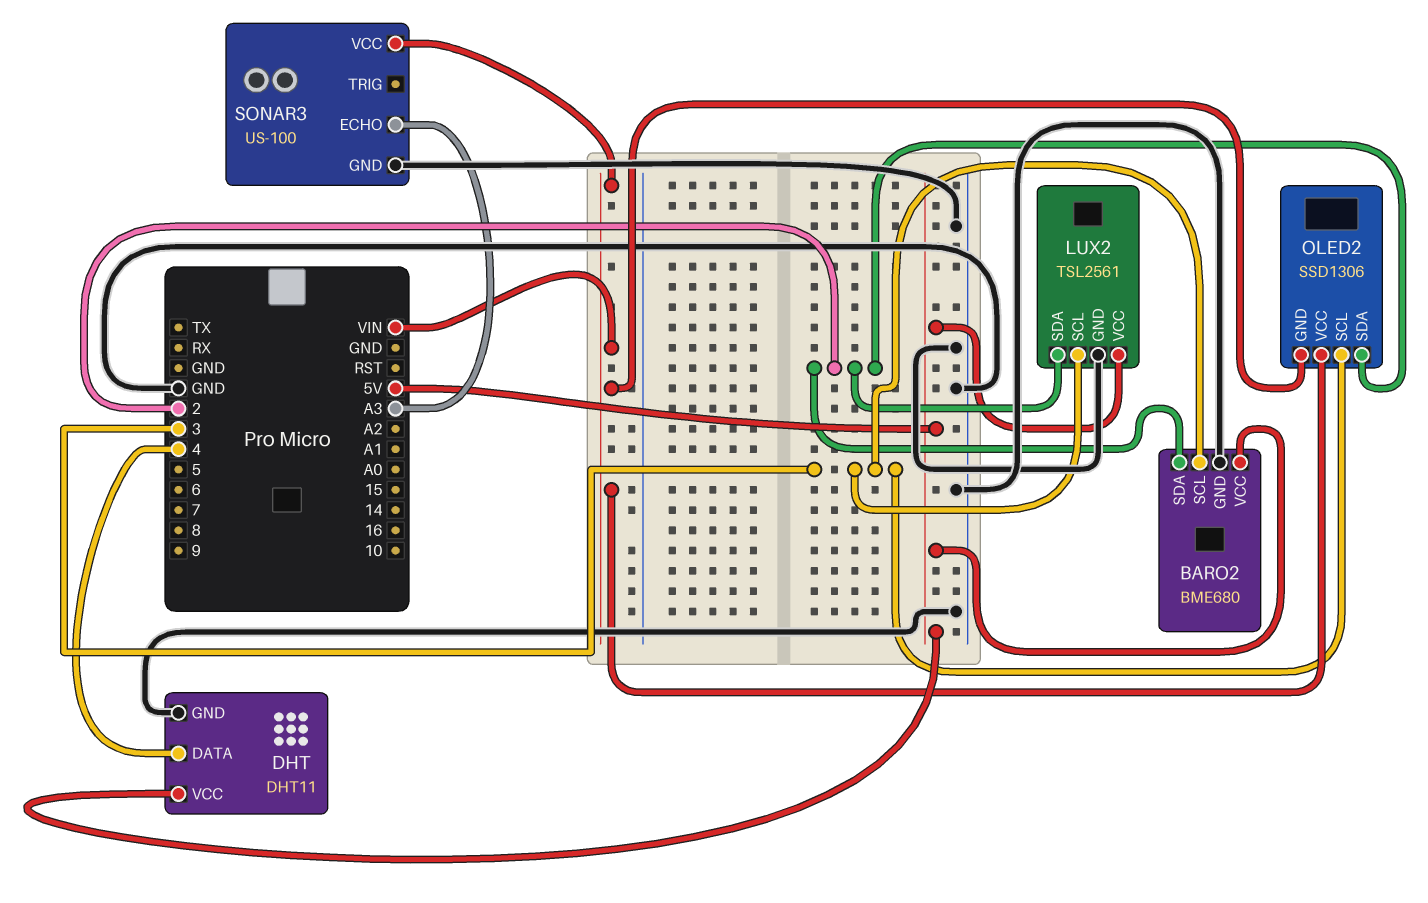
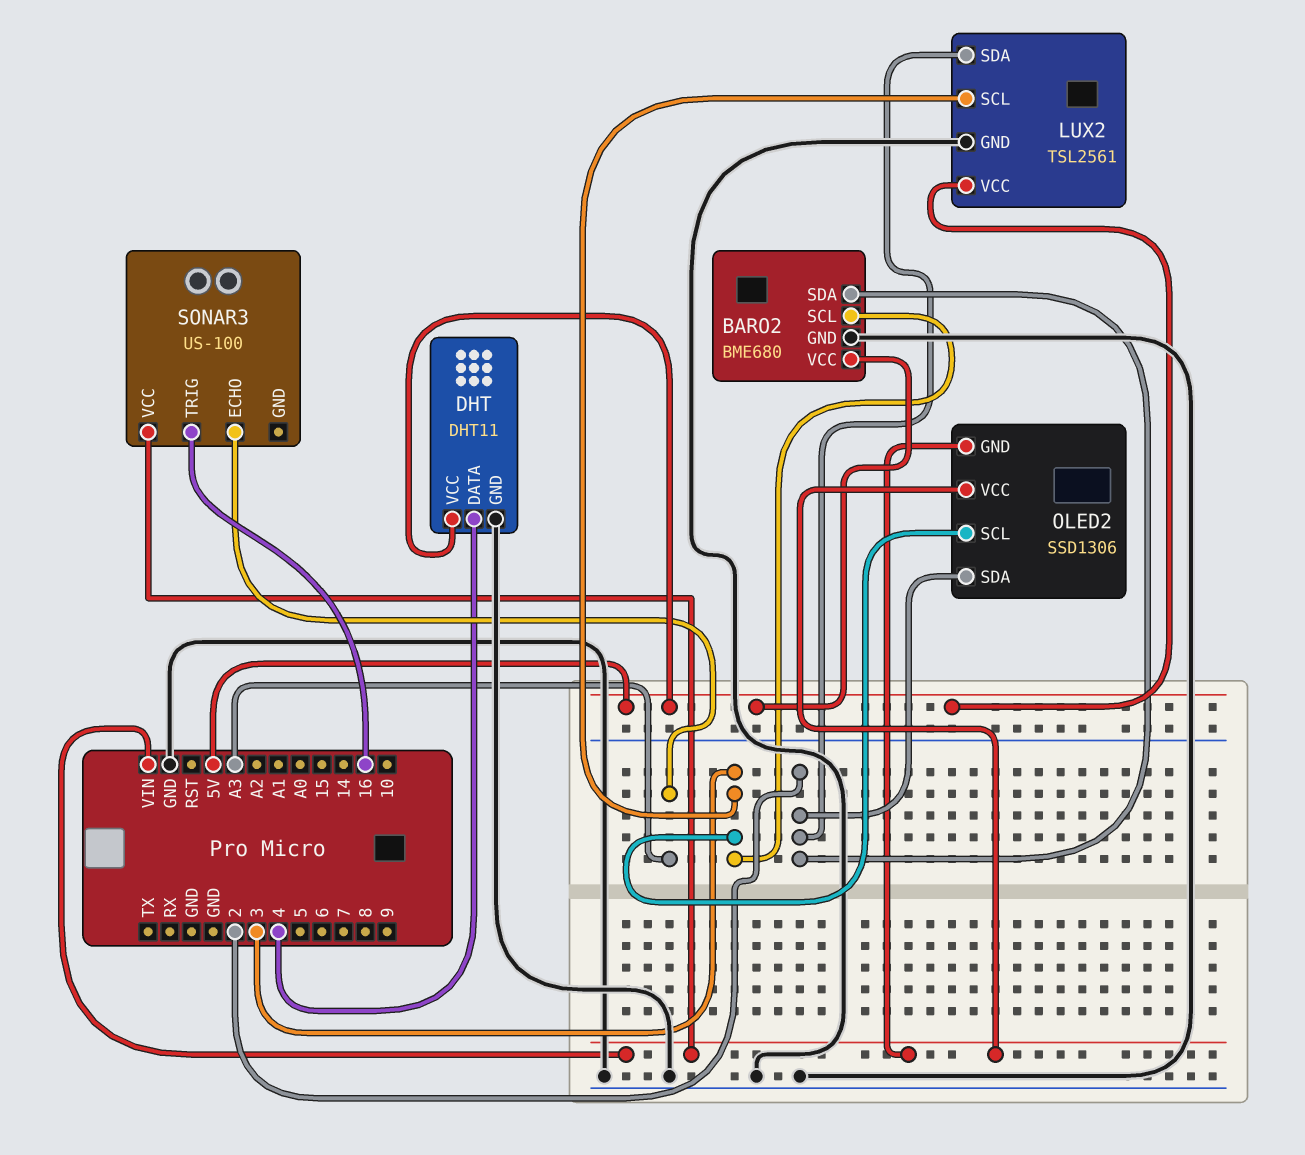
SONAR3 pin GND: GND -> none
SONAR3 pin TRIG: none -> 16

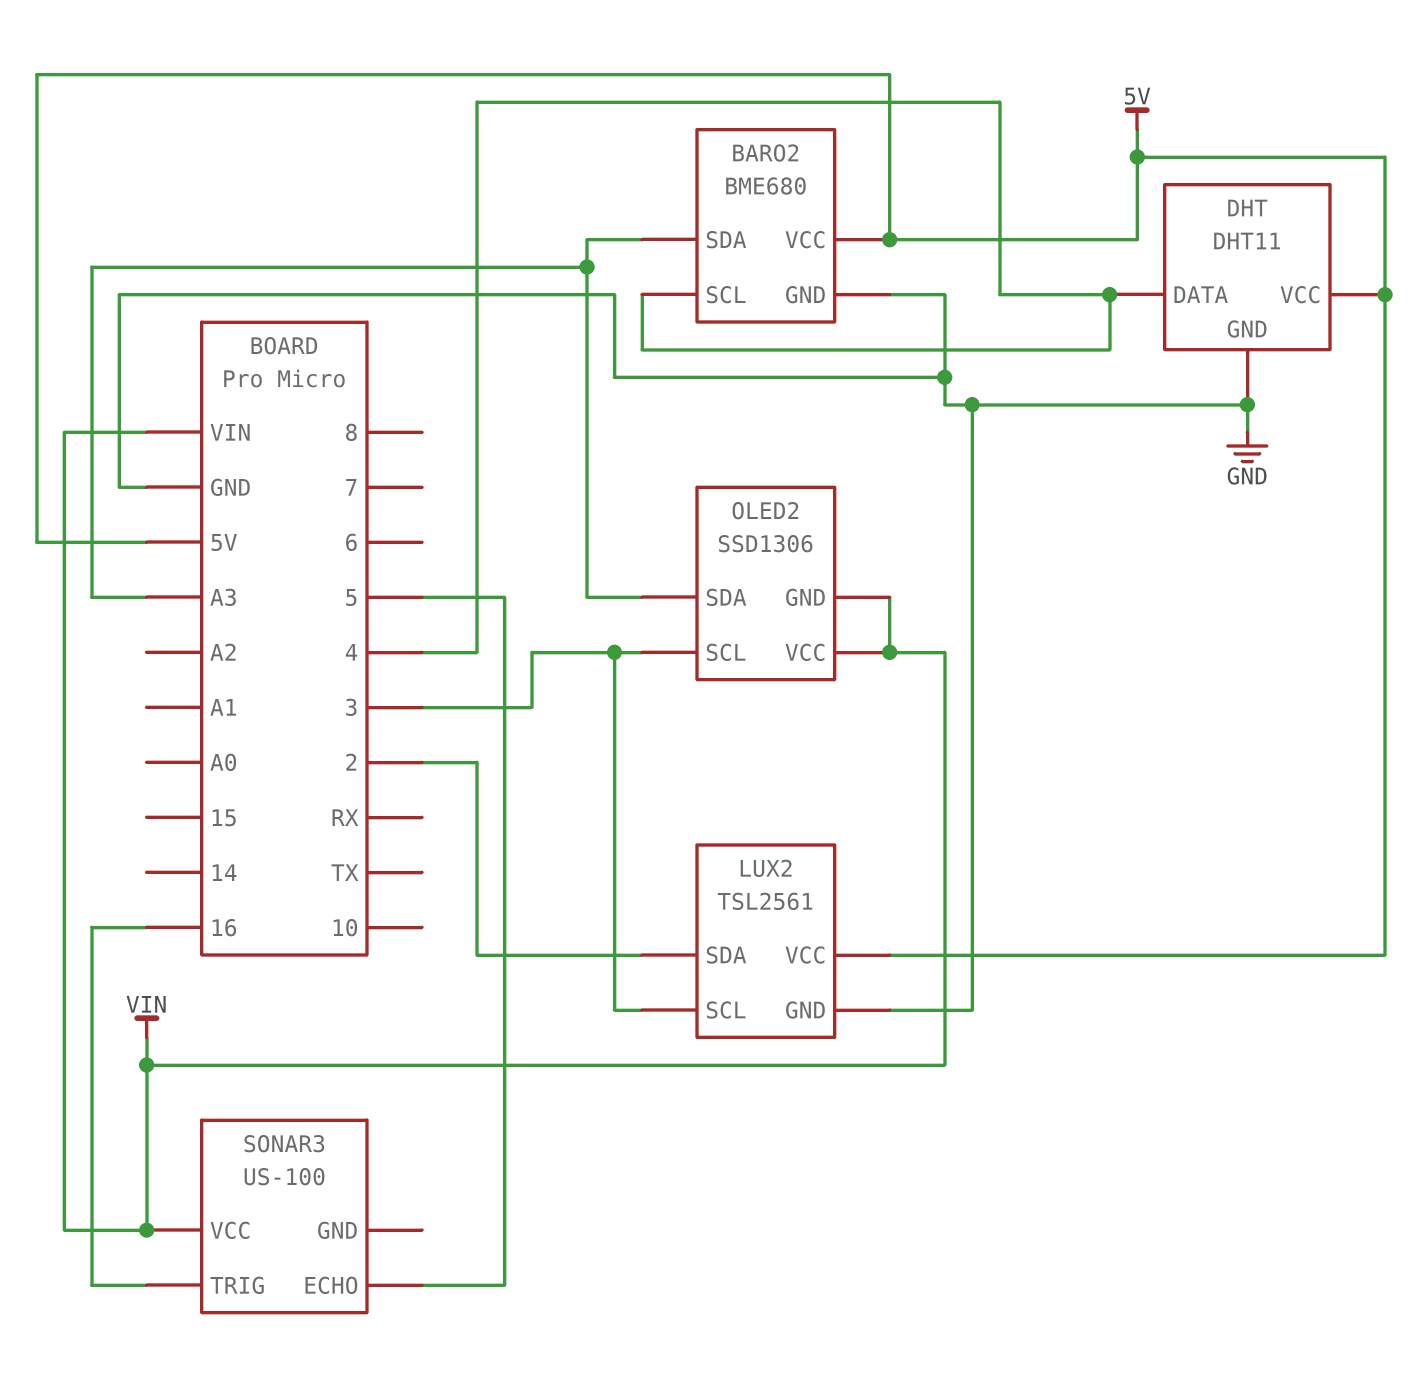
BARO2 pin SCL: 3 -> 4
BARO2 pin SDA: 2 -> A3
OLED2 pin SDA: 2 -> A3
SONAR3 pin ECHO: A3 -> 5

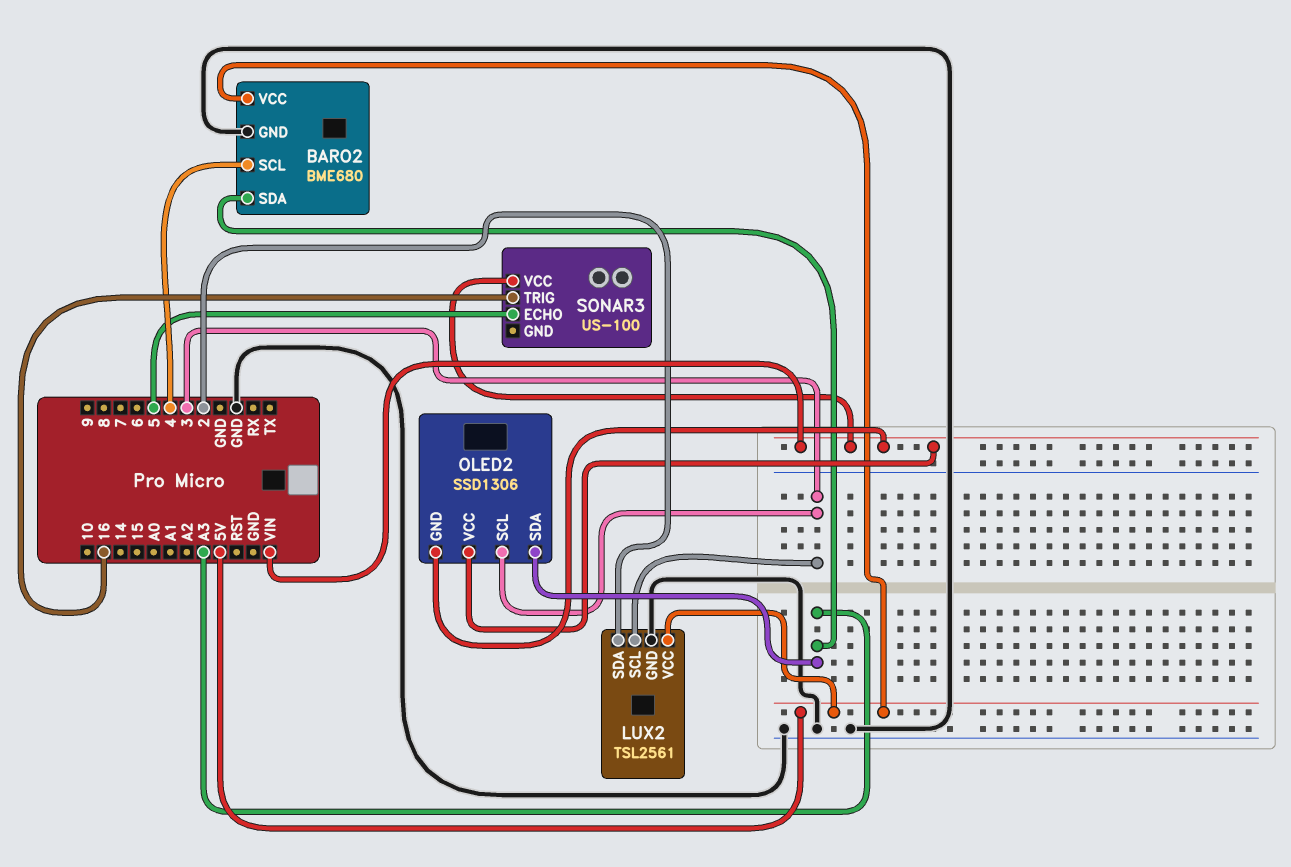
DHT: DHT11 -> none
DHT pin DATA: 4 -> none
DHT pin GND: GND -> none
DHT pin VCC: 5V -> none

